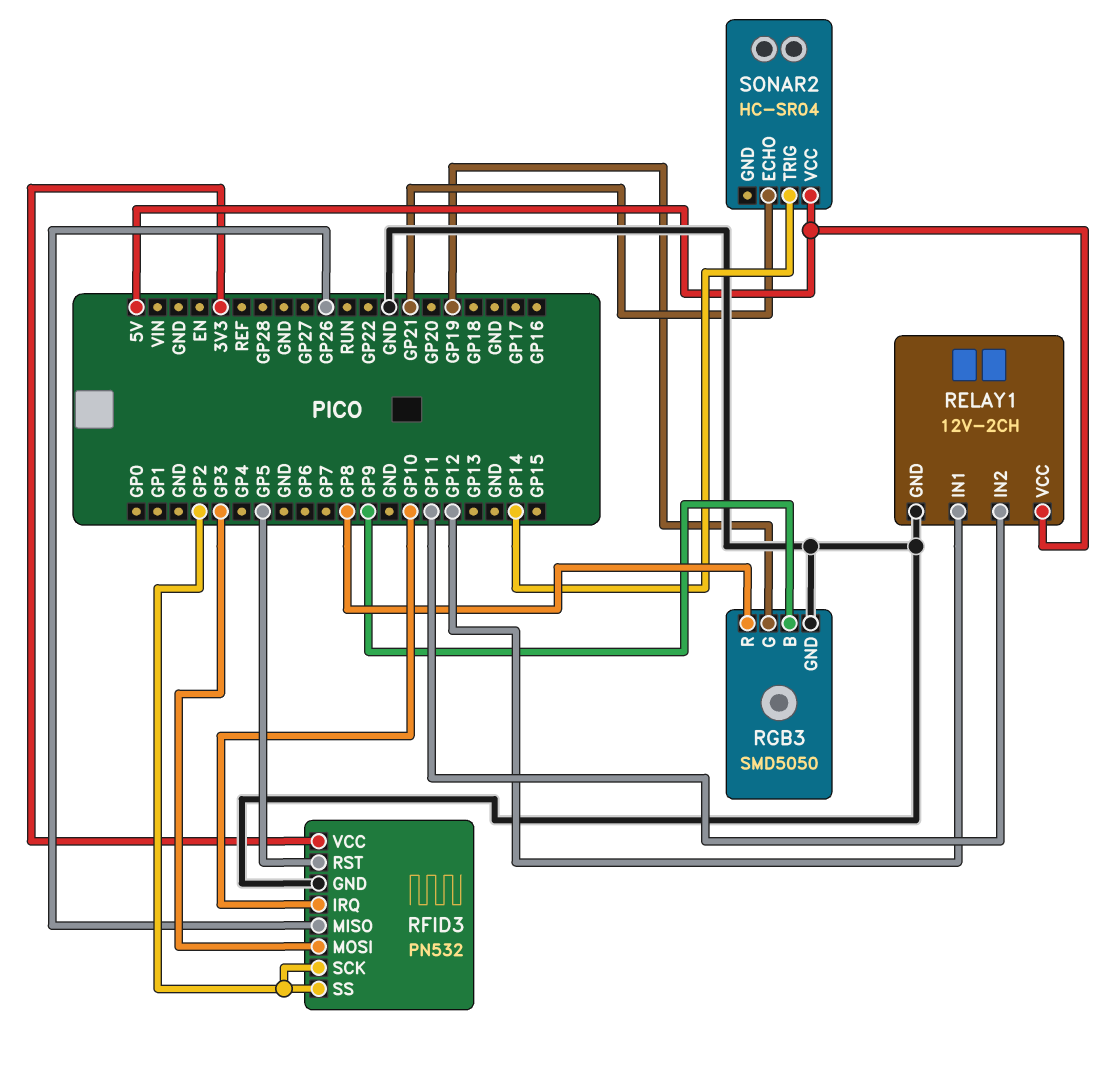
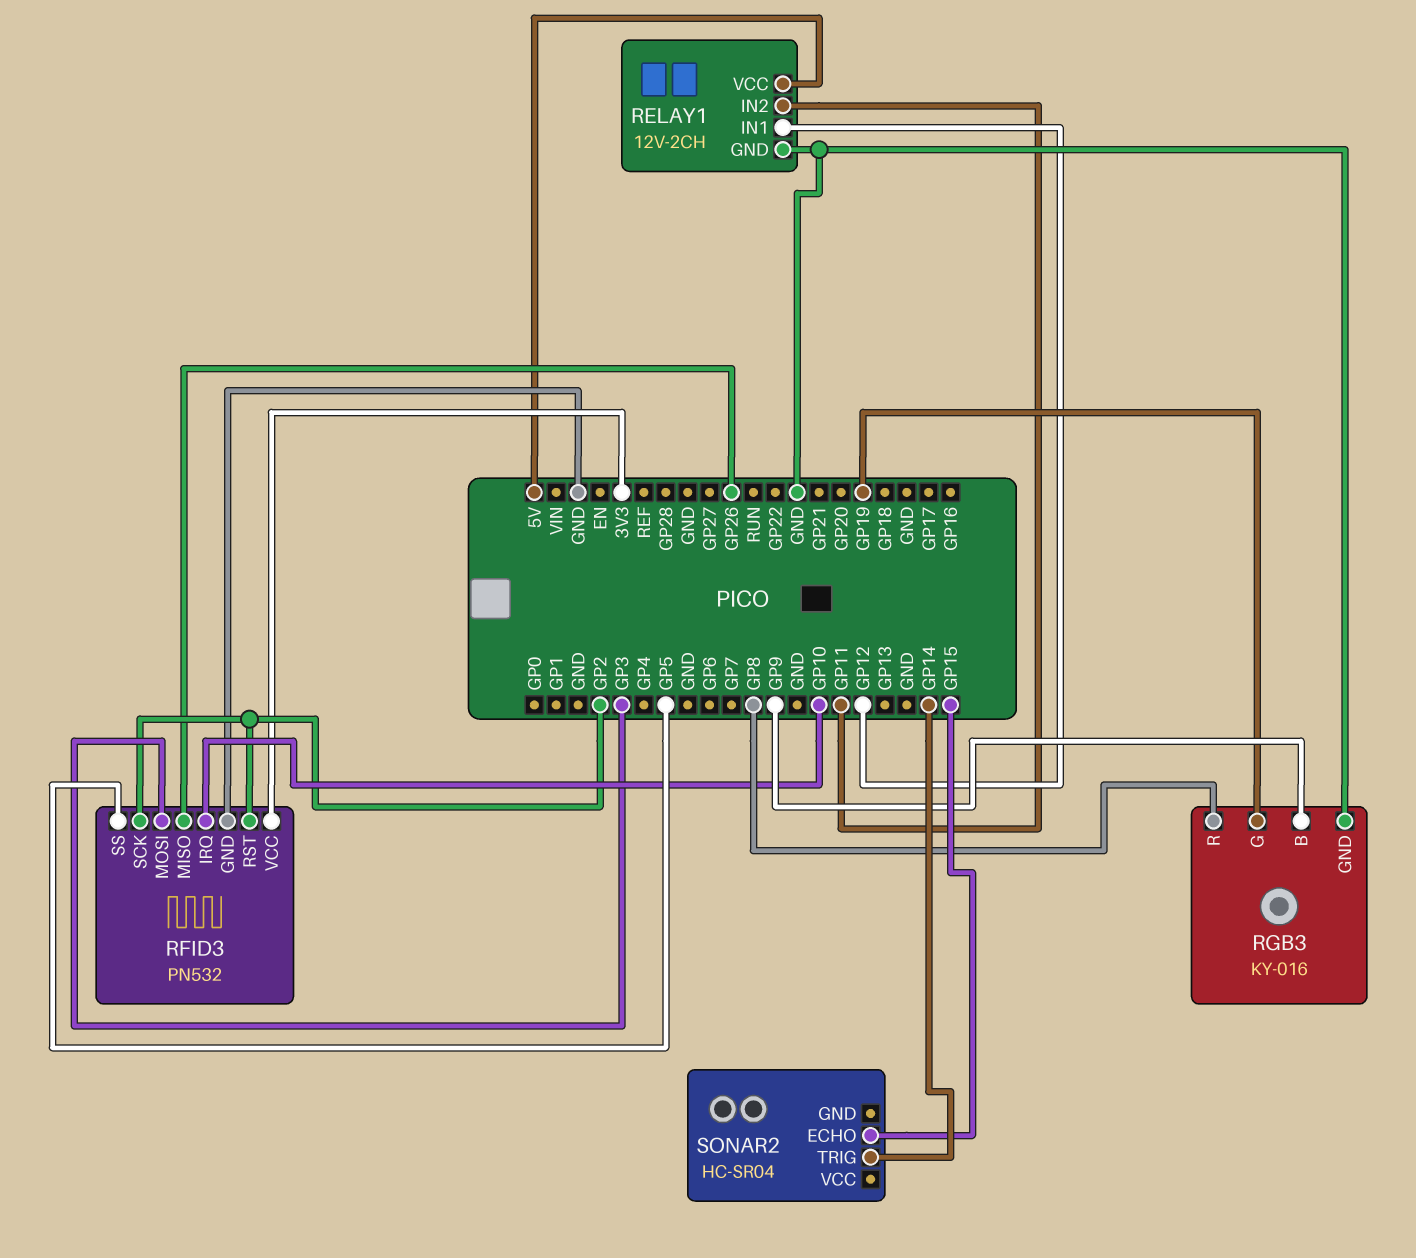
RFID3 pin RST: GP5 -> GP2
RFID3 pin SS: GP2 -> GP5
RGB3: SMD5050 -> KY-016
SONAR2 pin ECHO: GP21 -> GP15
SONAR2 pin VCC: 5V -> none

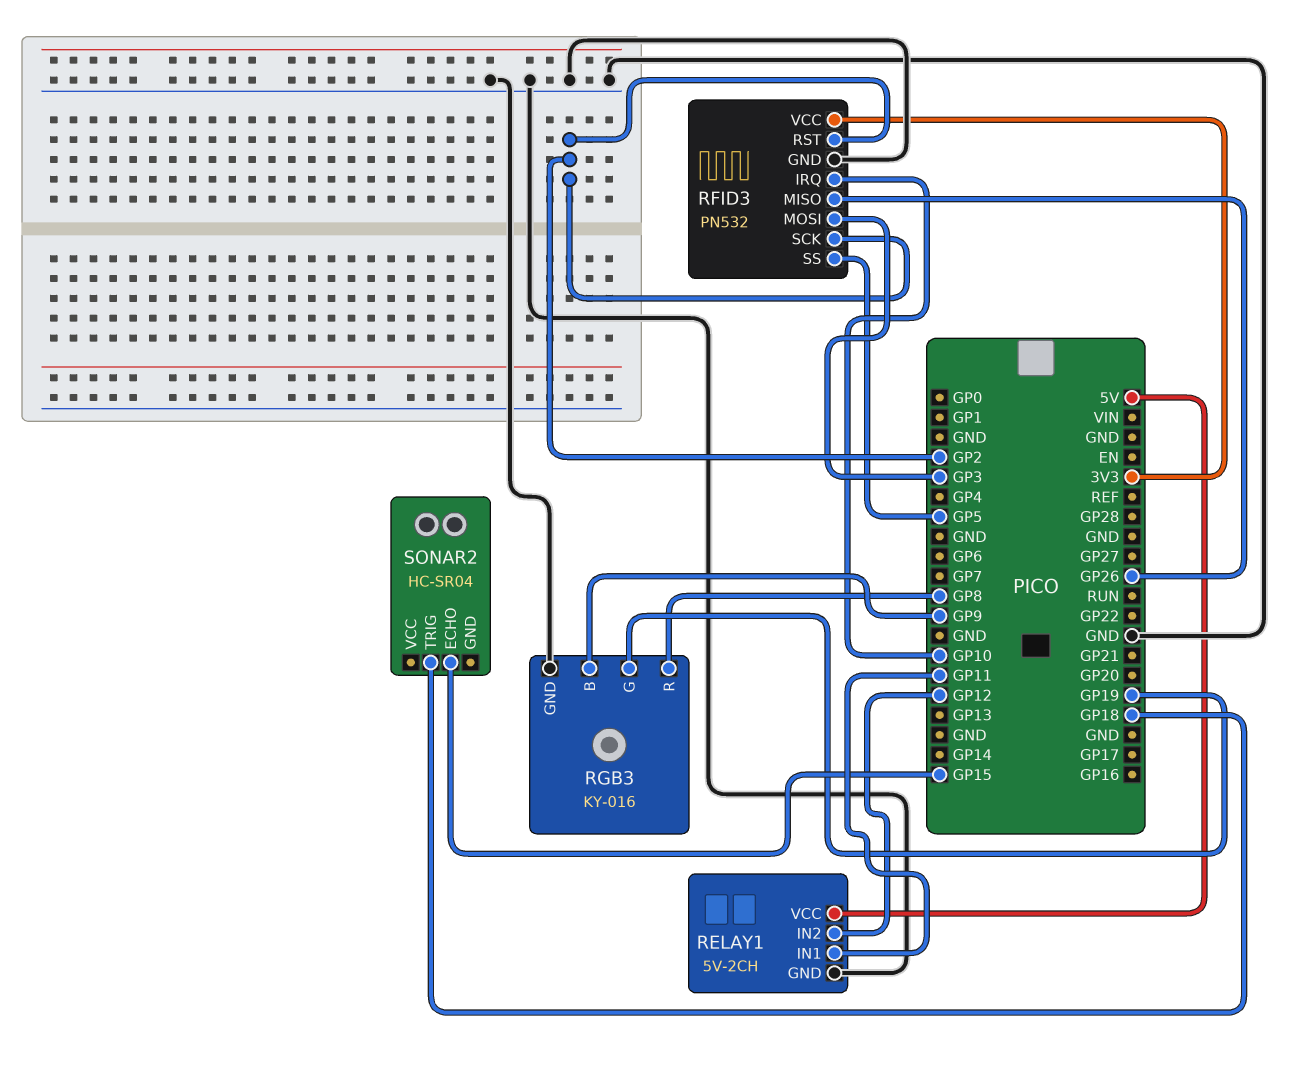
RELAY1: 12V-2CH -> 5V-2CH
RELAY1 pin IN1: GP12 -> GP11
RELAY1 pin IN2: GP11 -> GP12
SONAR2 pin TRIG: GP14 -> GP18

